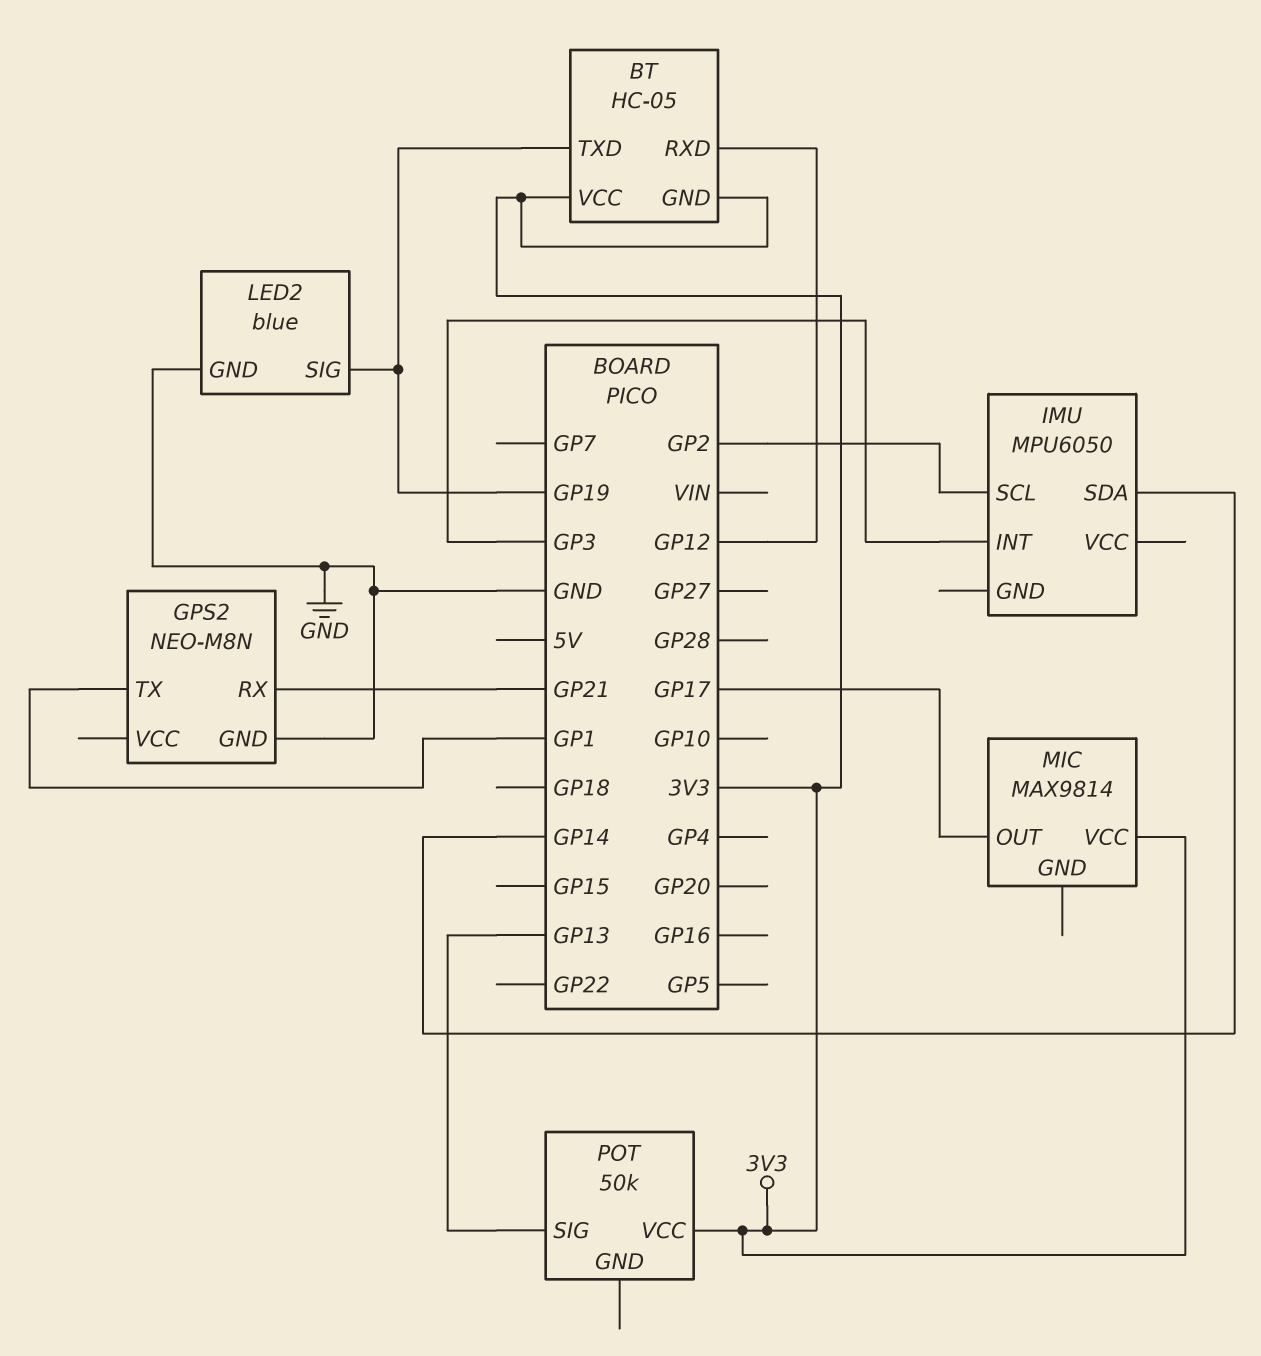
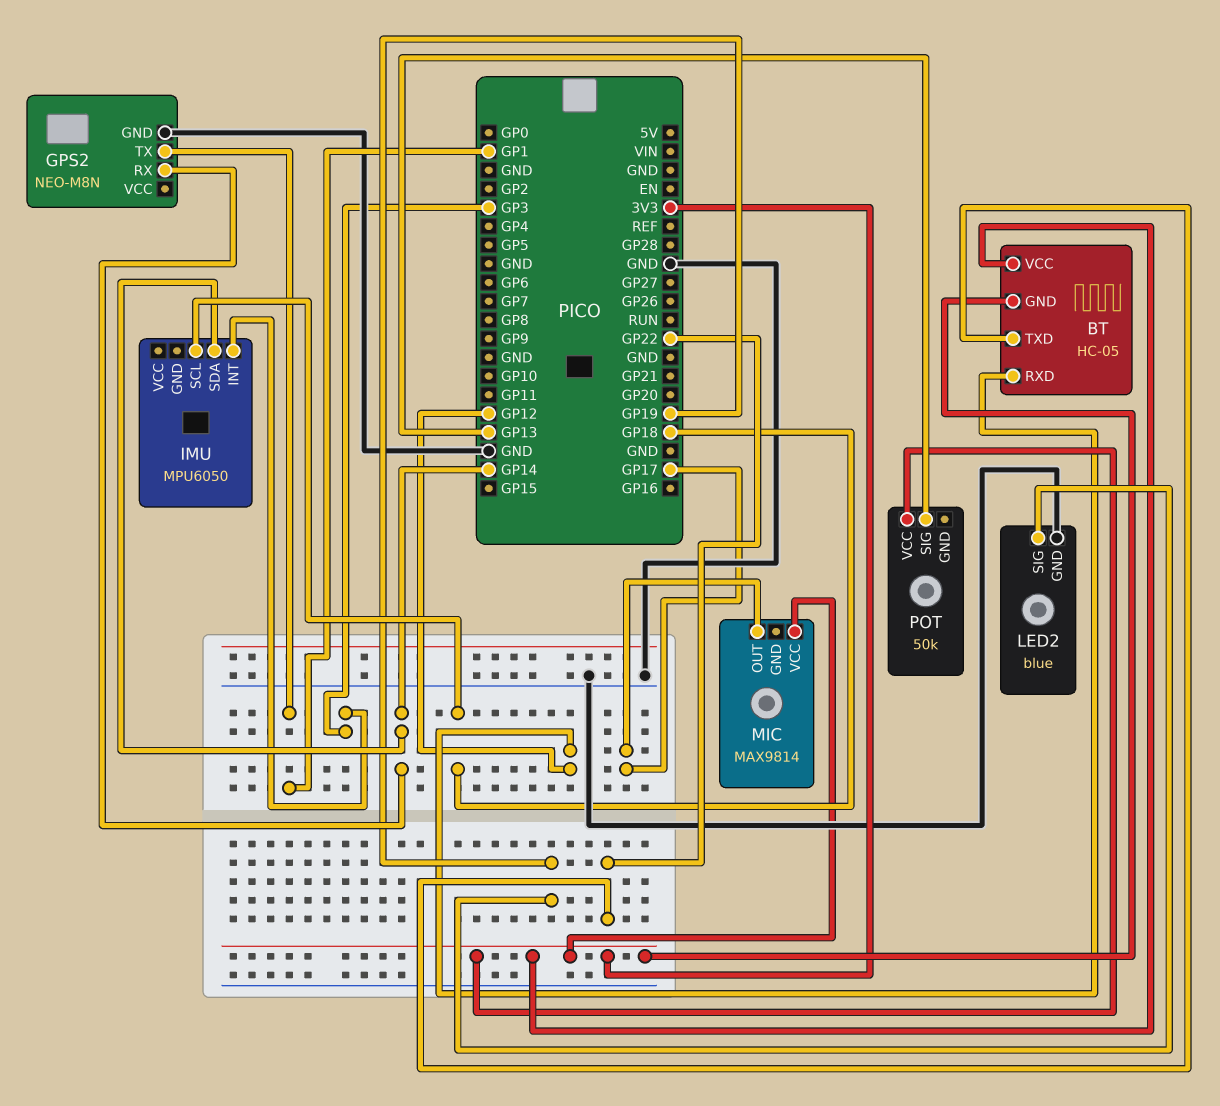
BT pin TXD: GP19 -> GP22
GPS2 pin RX: GP21 -> GP14
IMU pin SCL: GP2 -> GP18

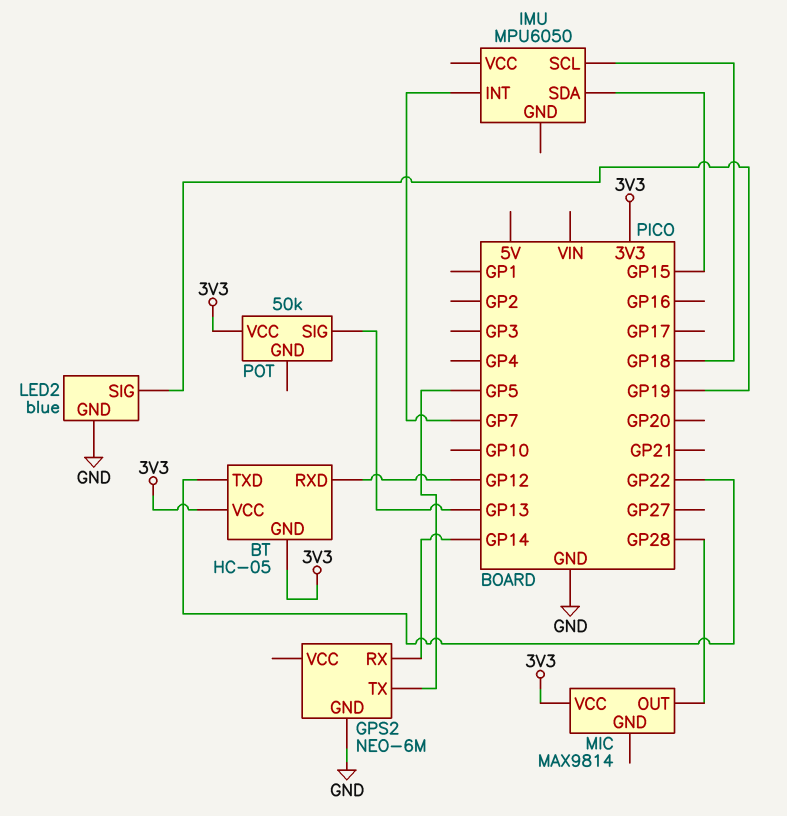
GPS2: NEO-M8N -> NEO-6M
GPS2 pin TX: GP1 -> GP5
IMU pin INT: GP3 -> GP7
IMU pin SDA: GP14 -> GP15
MIC pin OUT: GP17 -> GP28

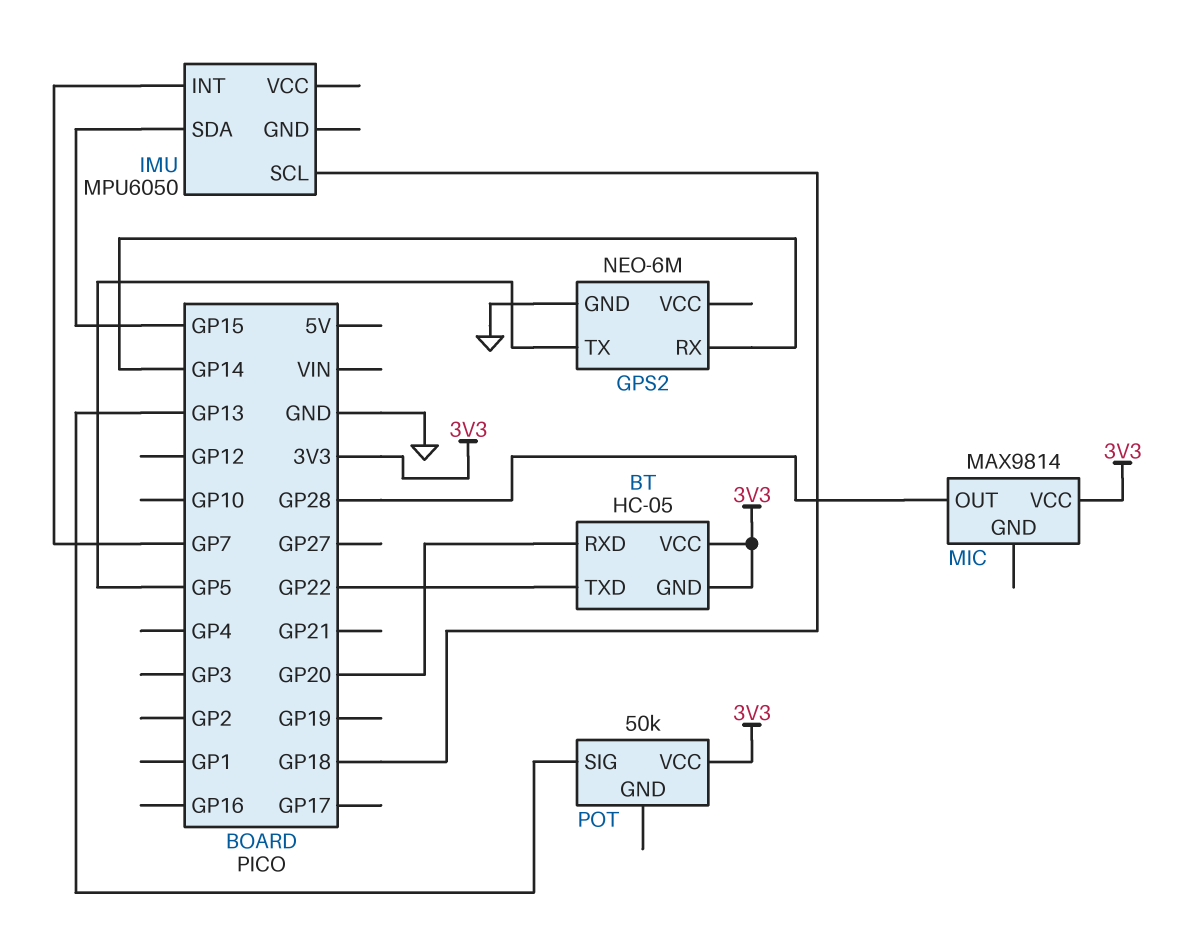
BT pin RXD: GP12 -> GP20
LED2: blue -> none
LED2 pin GND: GND -> none
LED2 pin SIG: GP19 -> none

